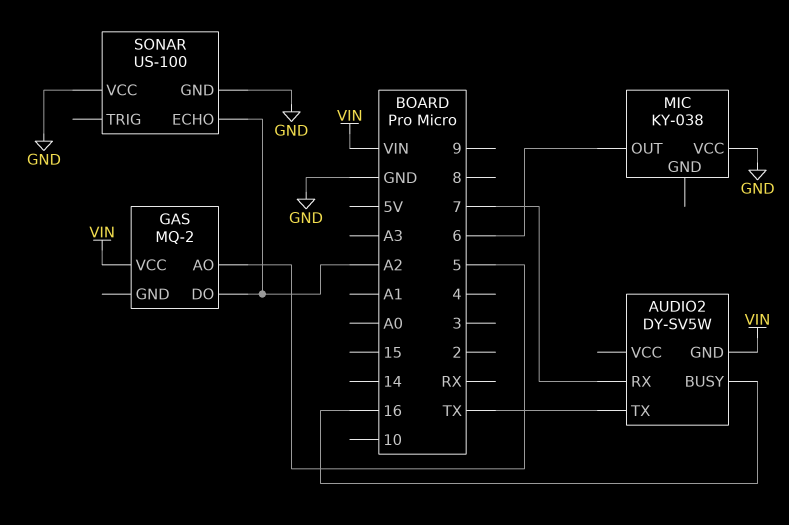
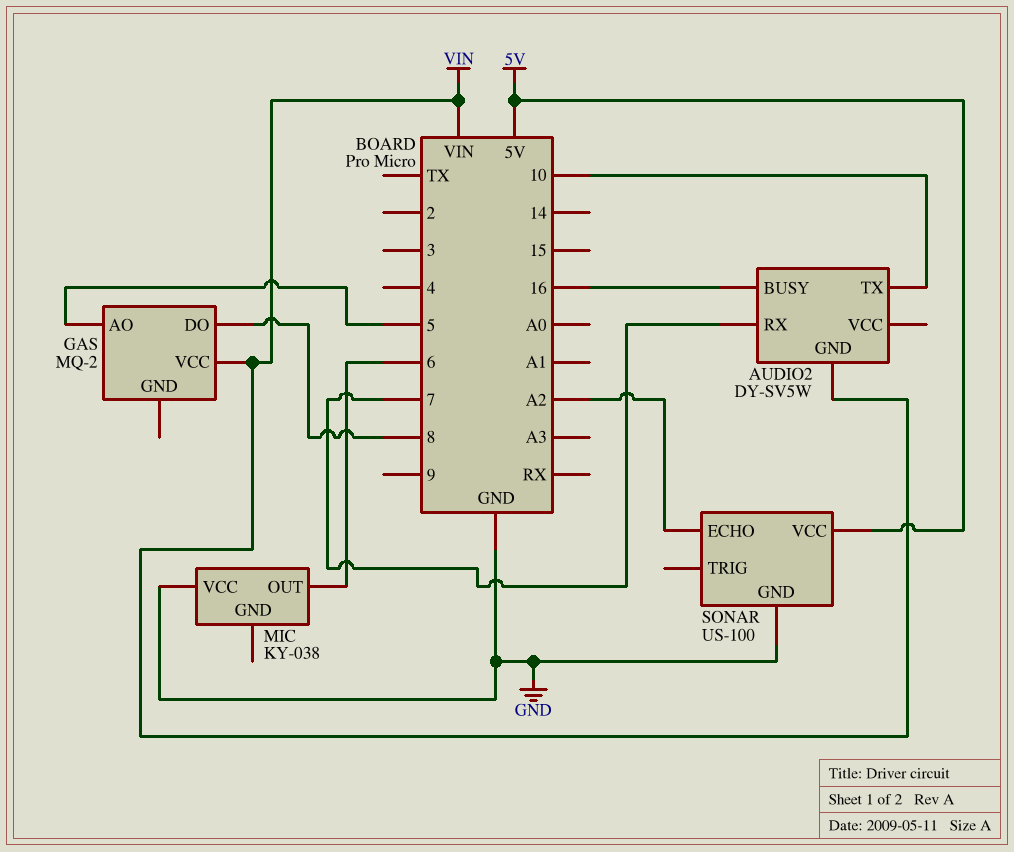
AUDIO2 pin TX: TX -> 10
GAS pin DO: A2 -> 8
SONAR pin VCC: GND -> 5V

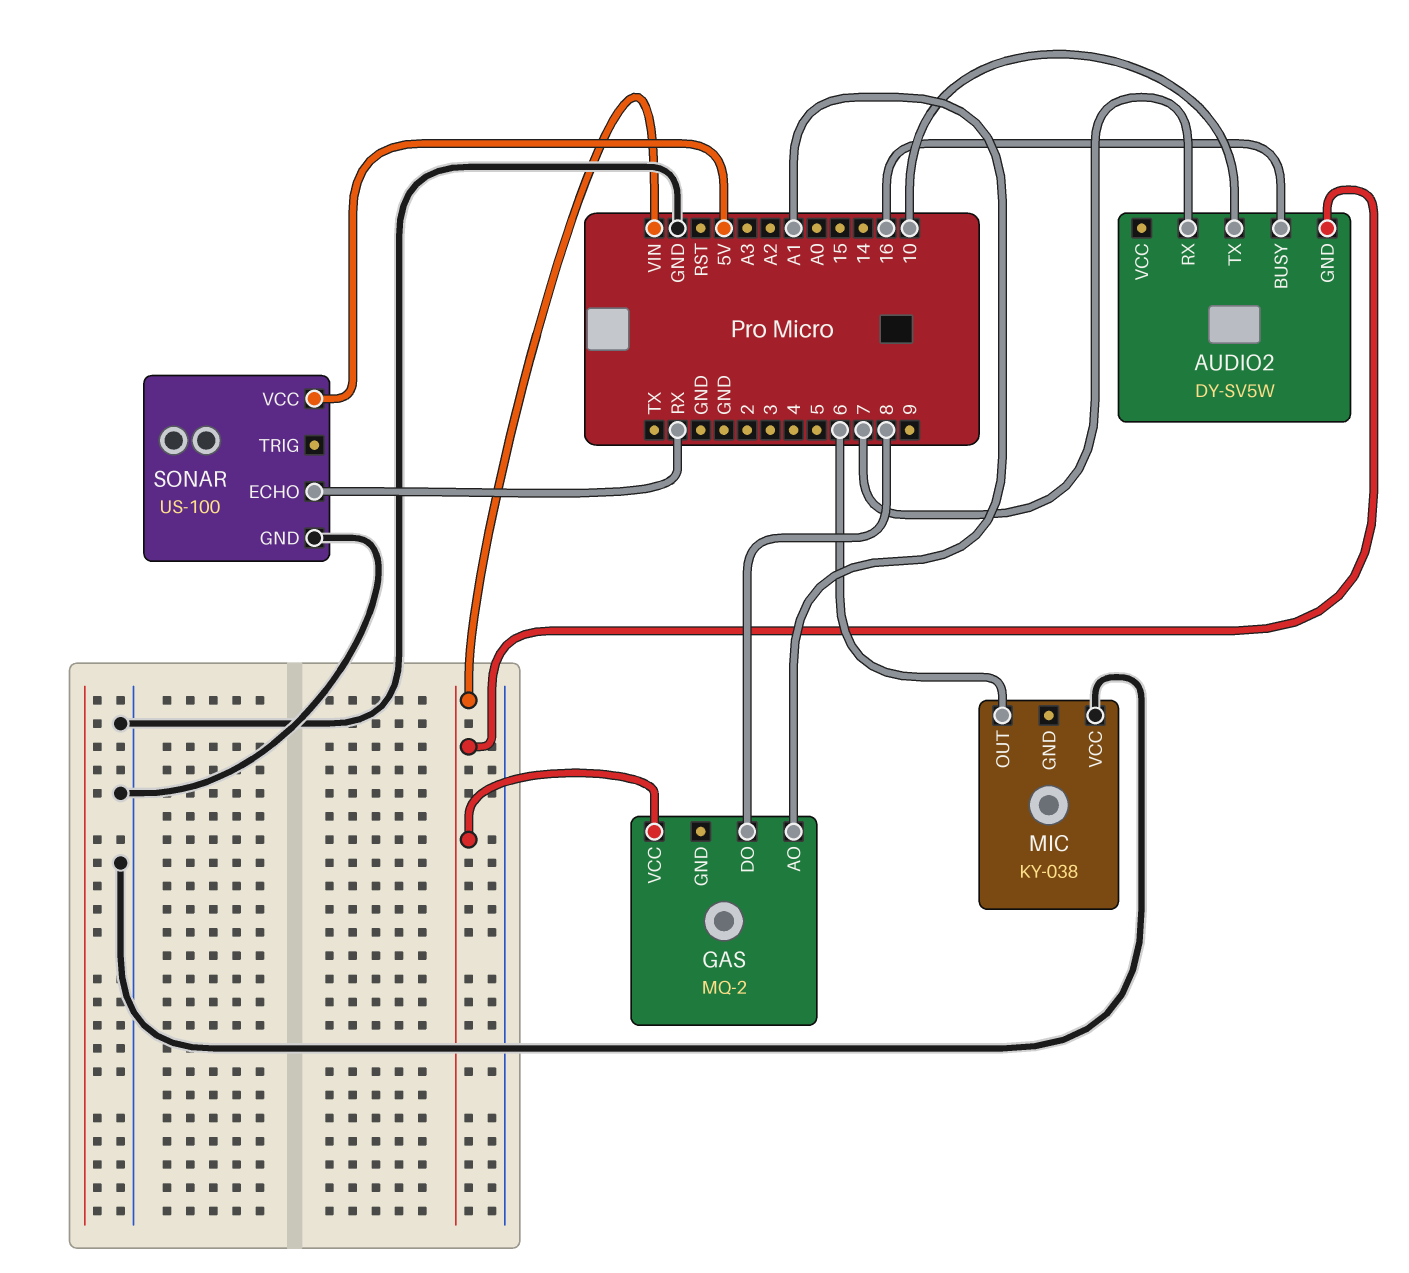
GAS pin AO: 5 -> A1
SONAR pin ECHO: A2 -> RX

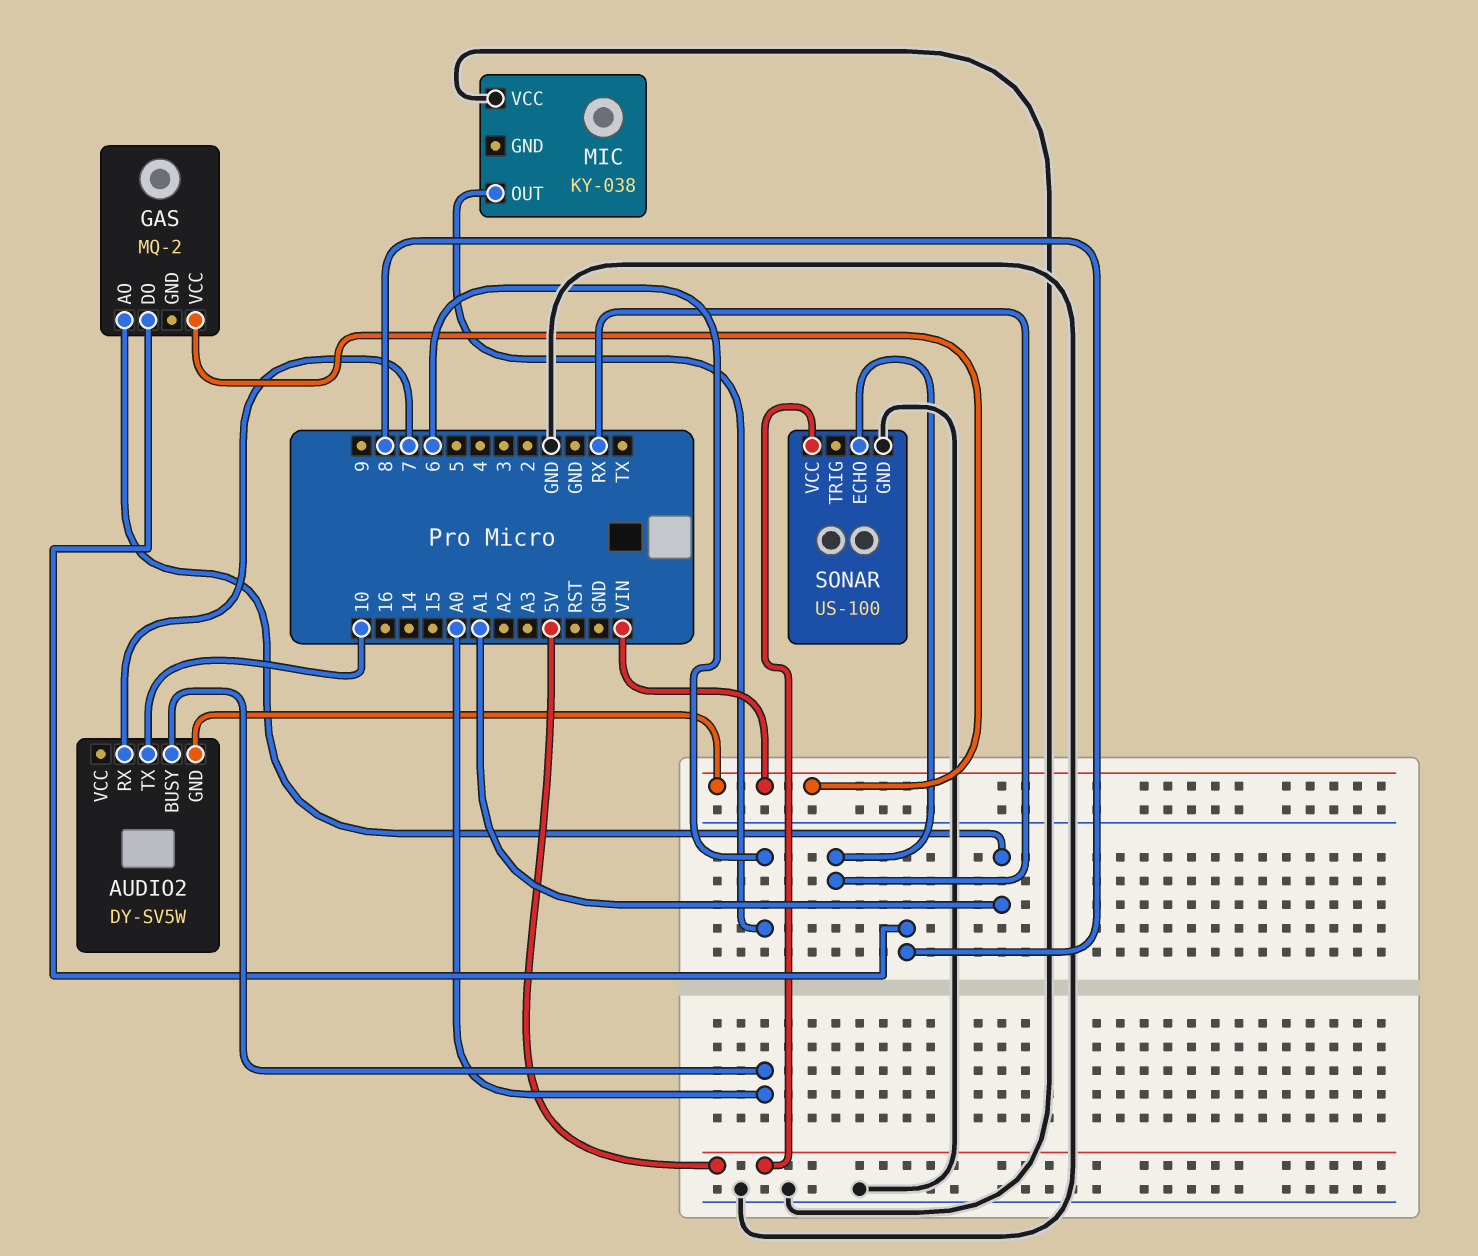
AUDIO2 pin BUSY: 16 -> A0

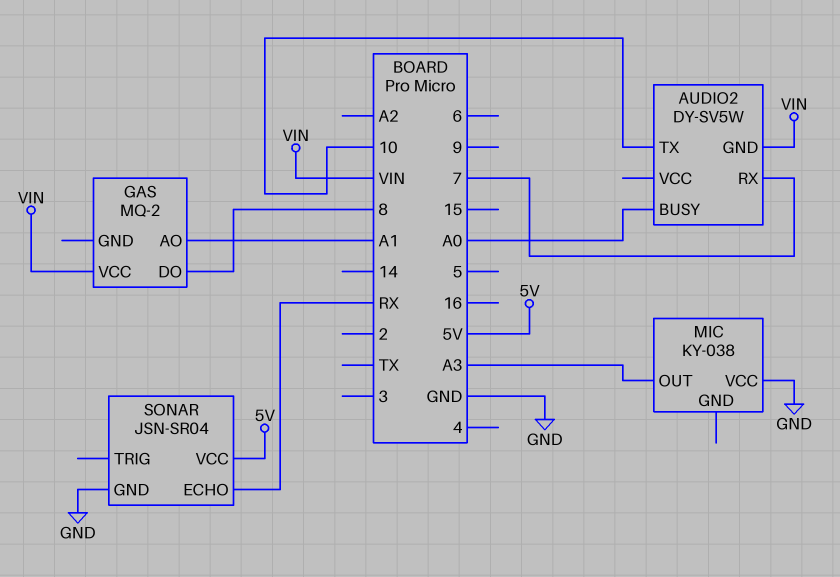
MIC pin OUT: 6 -> A3
SONAR: US-100 -> JSN-SR04

